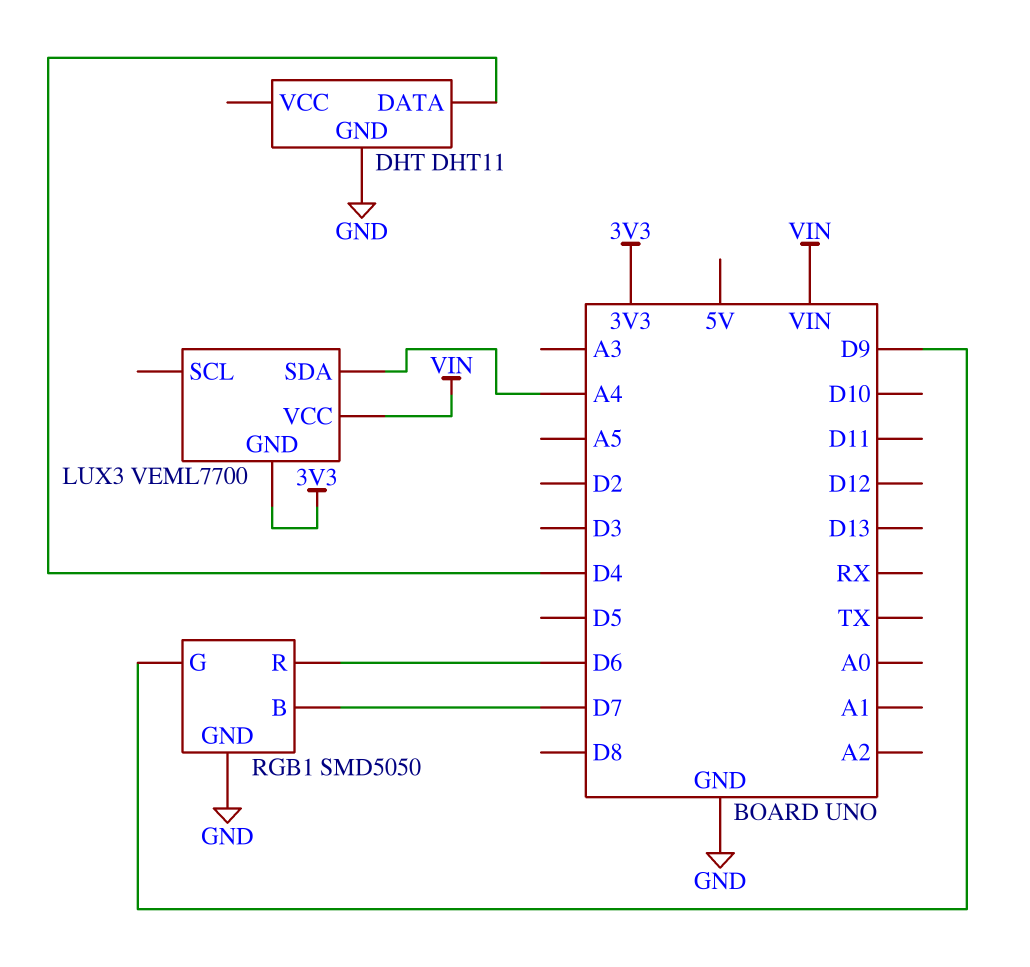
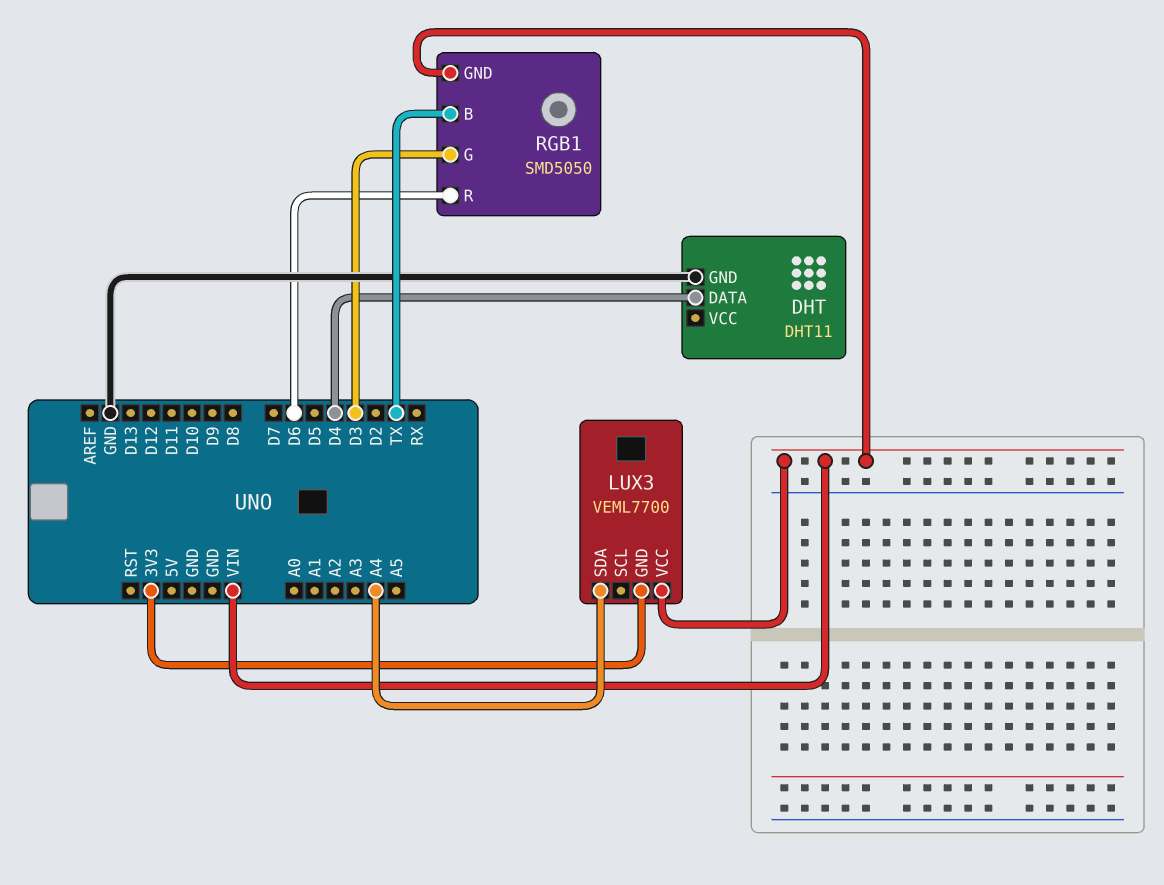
RGB1 pin B: D7 -> TX
RGB1 pin G: D9 -> D3
RGB1 pin GND: GND -> VIN

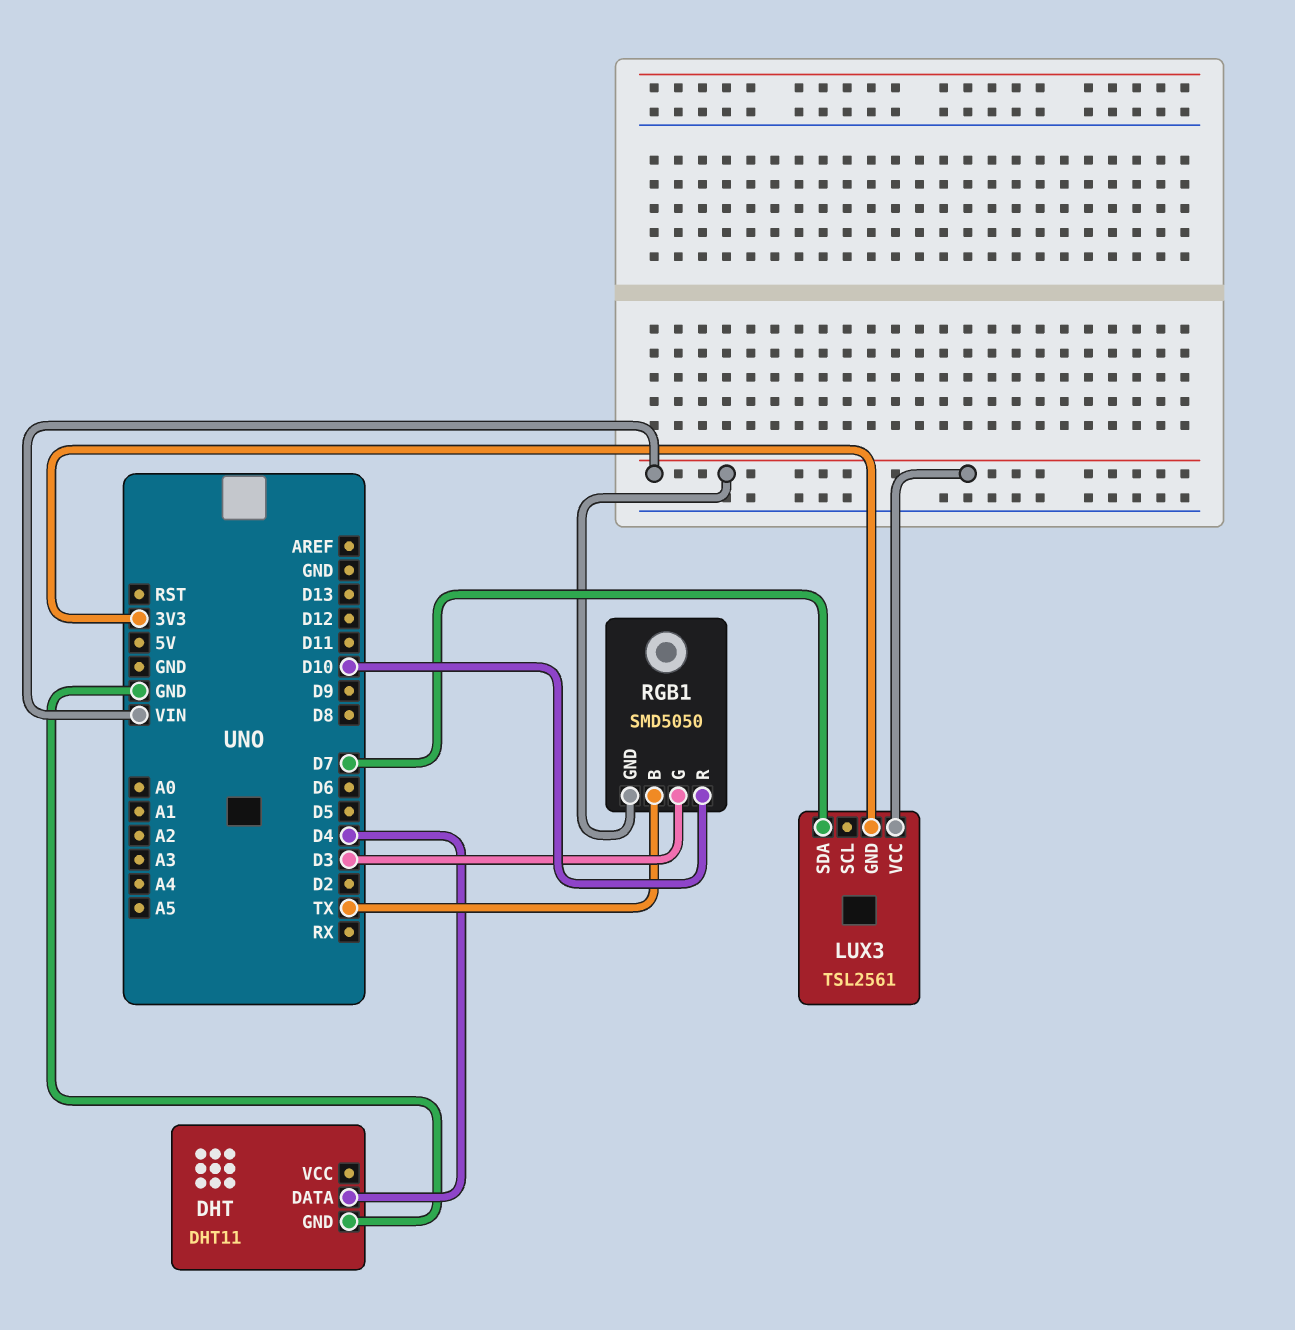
LUX3: VEML7700 -> TSL2561
LUX3 pin SDA: A4 -> D7
RGB1 pin R: D6 -> D10

